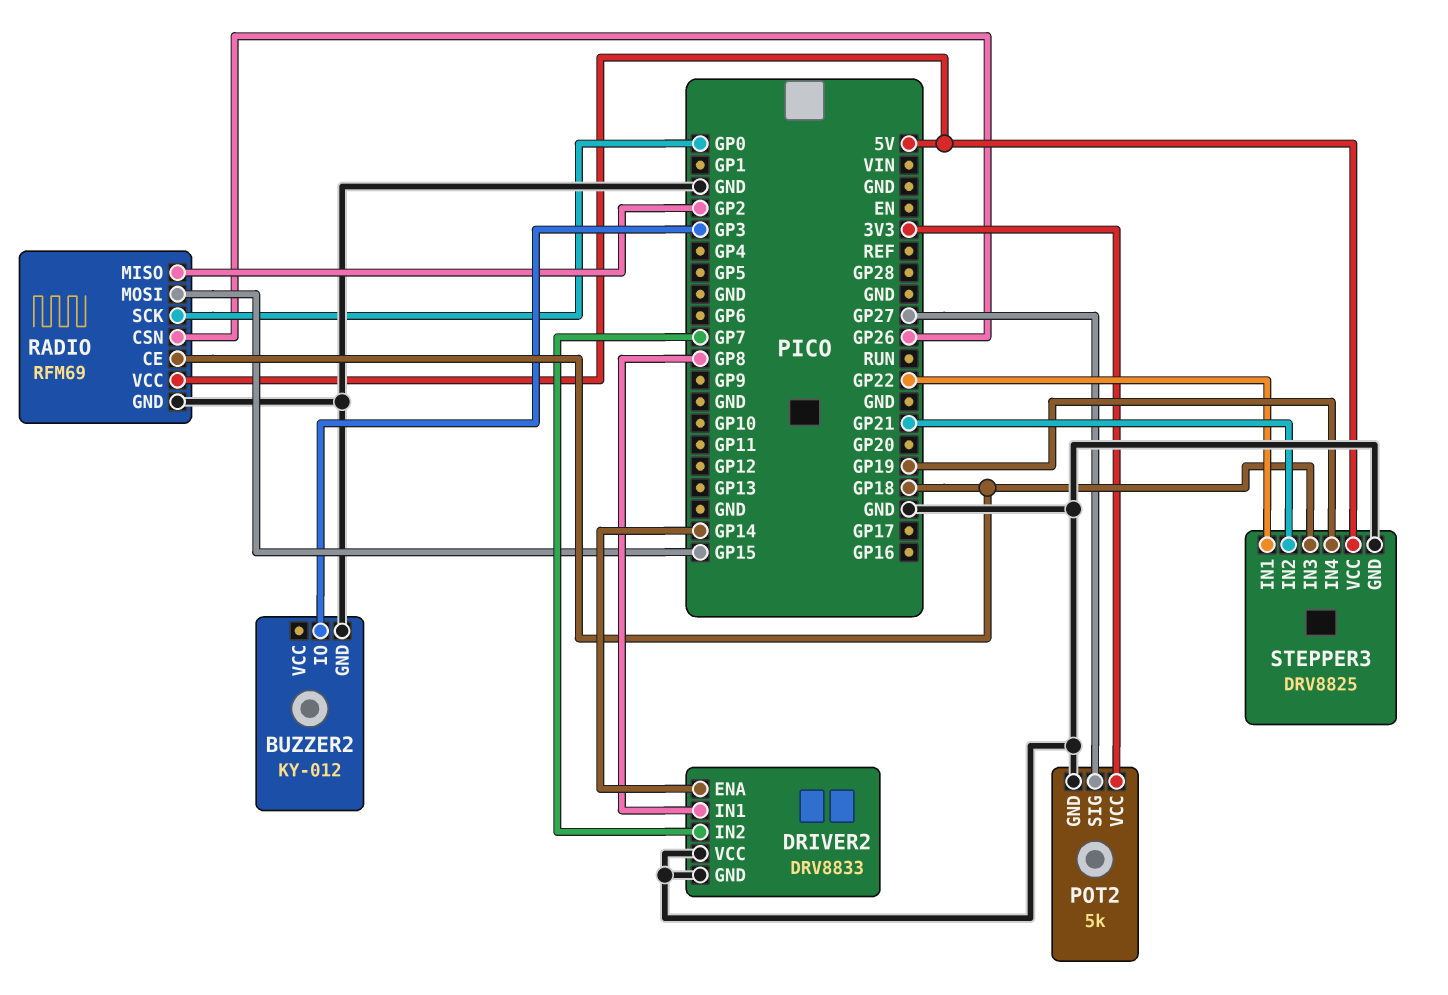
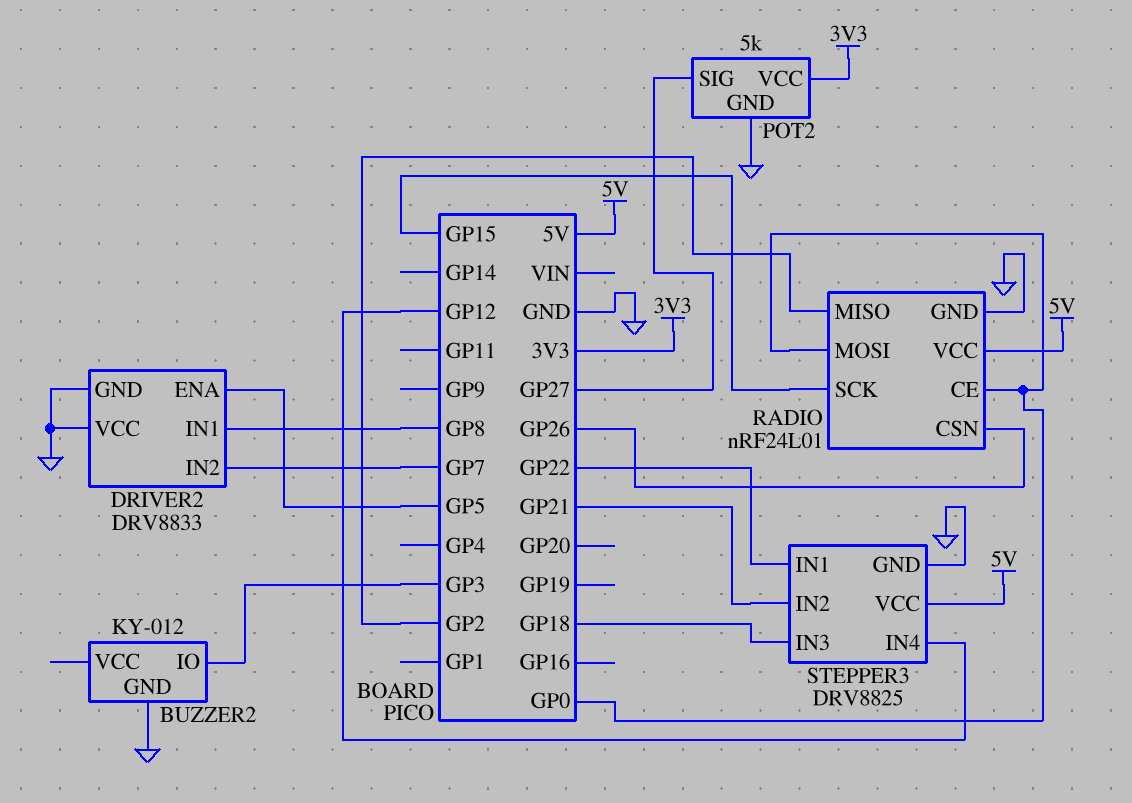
DRIVER2 pin ENA: GP14 -> GP5
RADIO: RFM69 -> nRF24L01
RADIO pin CE: GP18 -> GP0
RADIO pin MOSI: GP15 -> GP0
RADIO pin SCK: GP0 -> GP15
STEPPER3 pin IN4: GP19 -> GP12

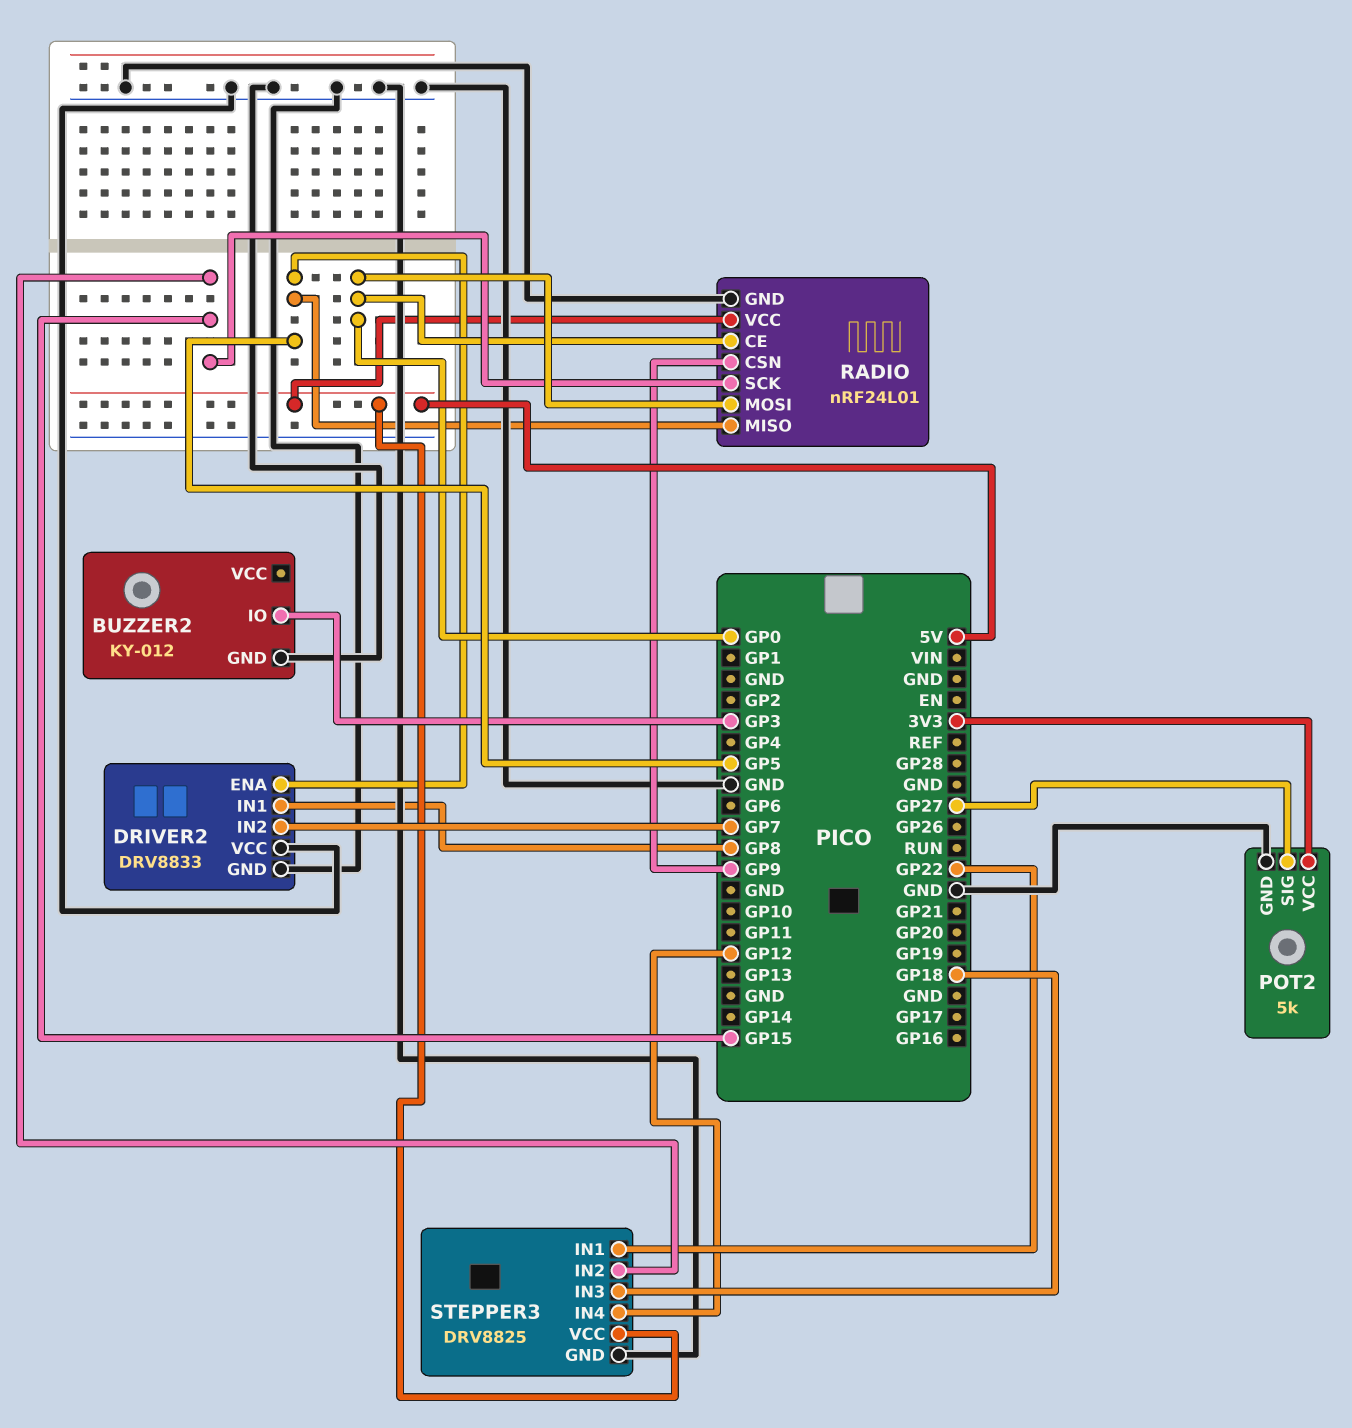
RADIO pin CSN: GP26 -> GP9
RADIO pin MISO: GP2 -> GP5
STEPPER3 pin IN2: GP21 -> GP15

